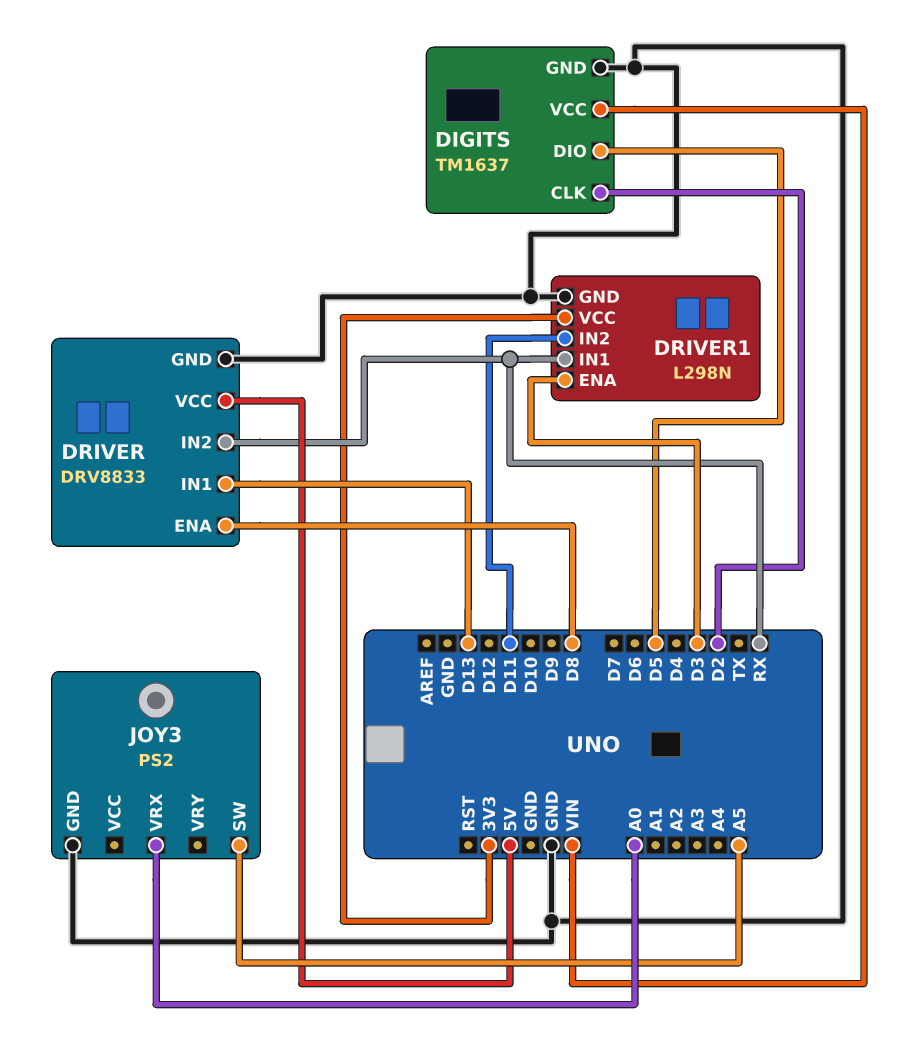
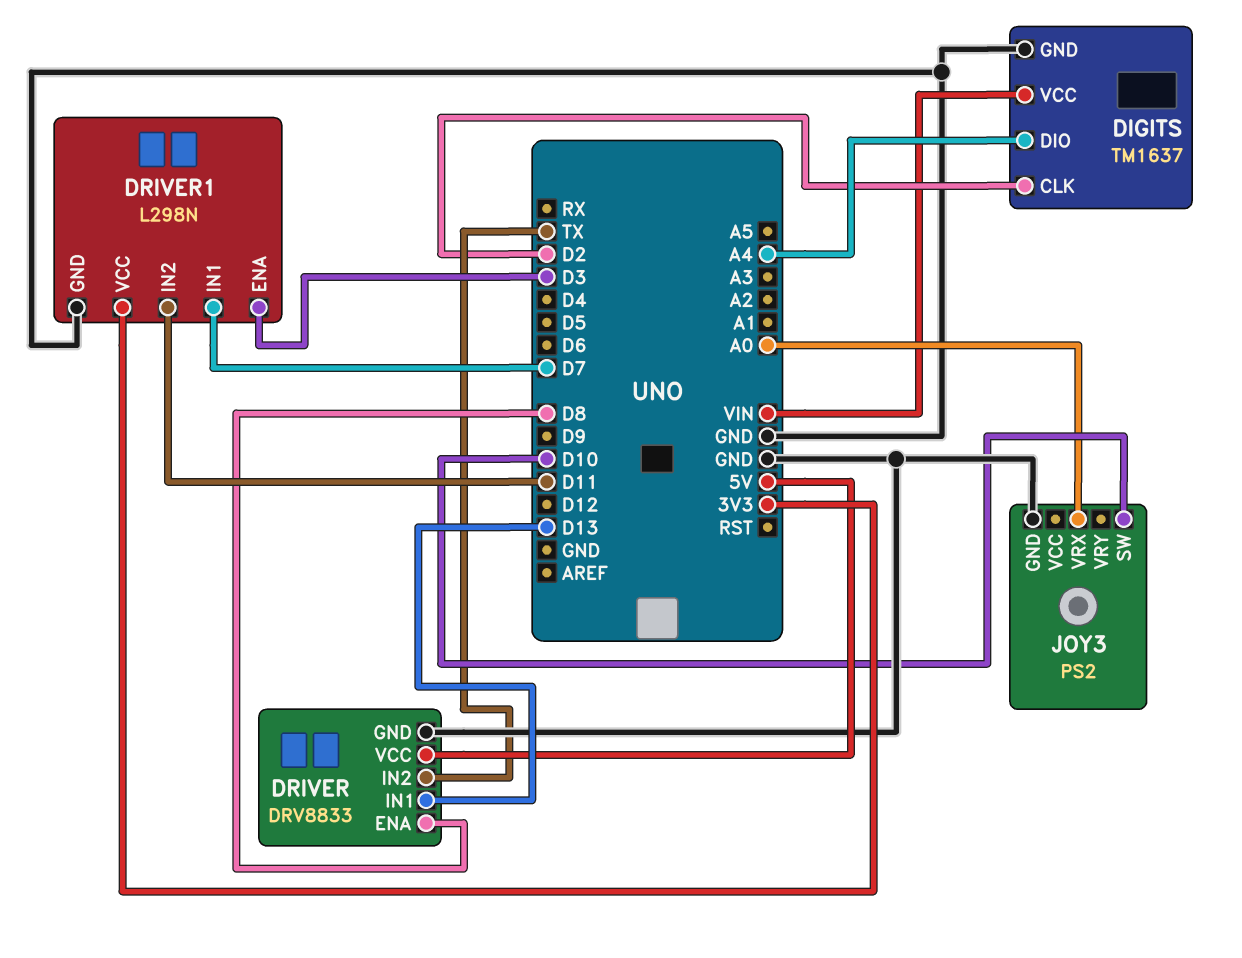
DIGITS pin DIO: D5 -> A4
DRIVER pin IN2: RX -> TX
DRIVER1 pin IN1: RX -> D7
JOY3 pin SW: A5 -> D10

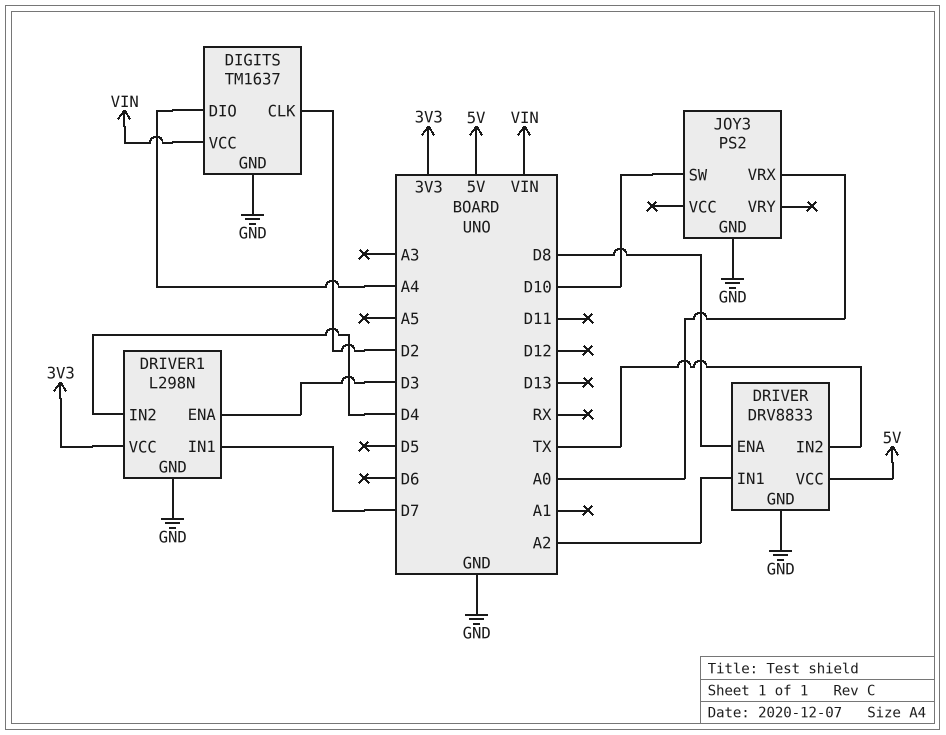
DRIVER pin IN1: D13 -> A2
DRIVER1 pin IN2: D11 -> D4

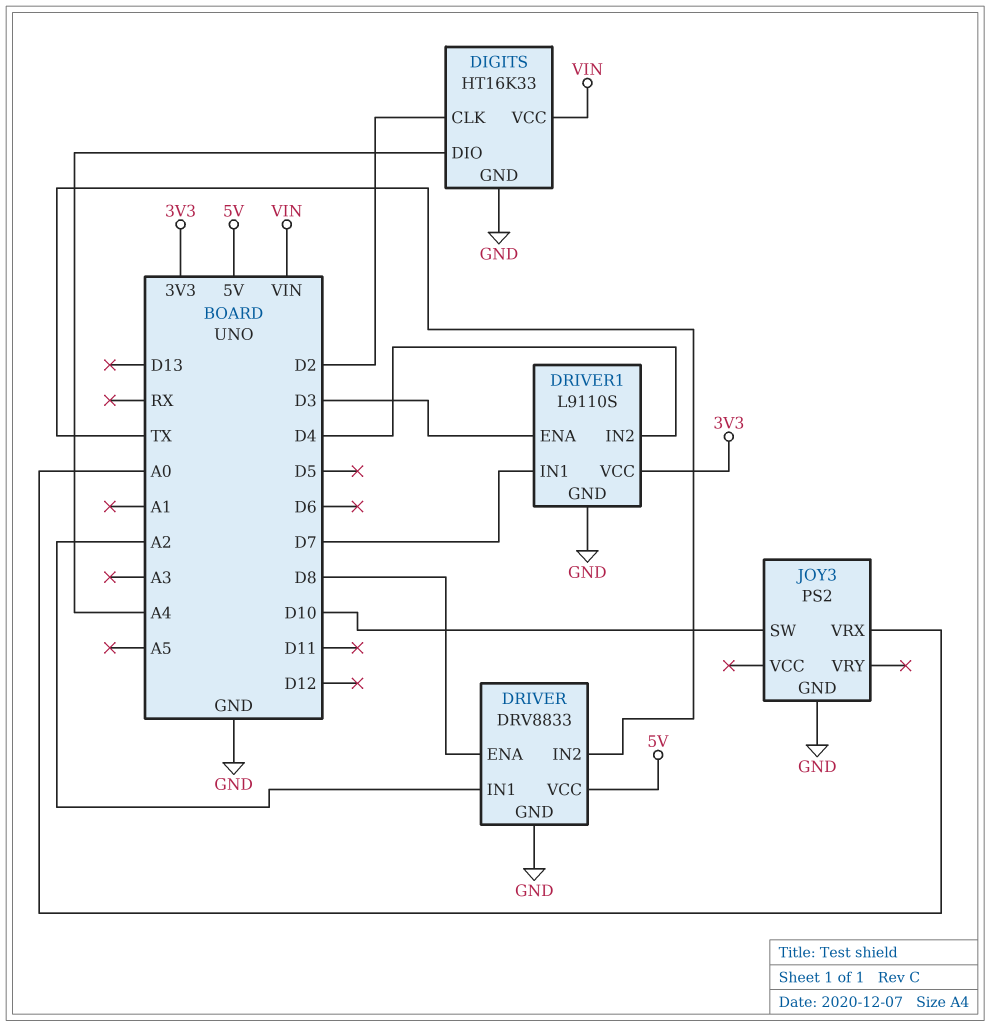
DIGITS: TM1637 -> HT16K33
DRIVER1: L298N -> L9110S

